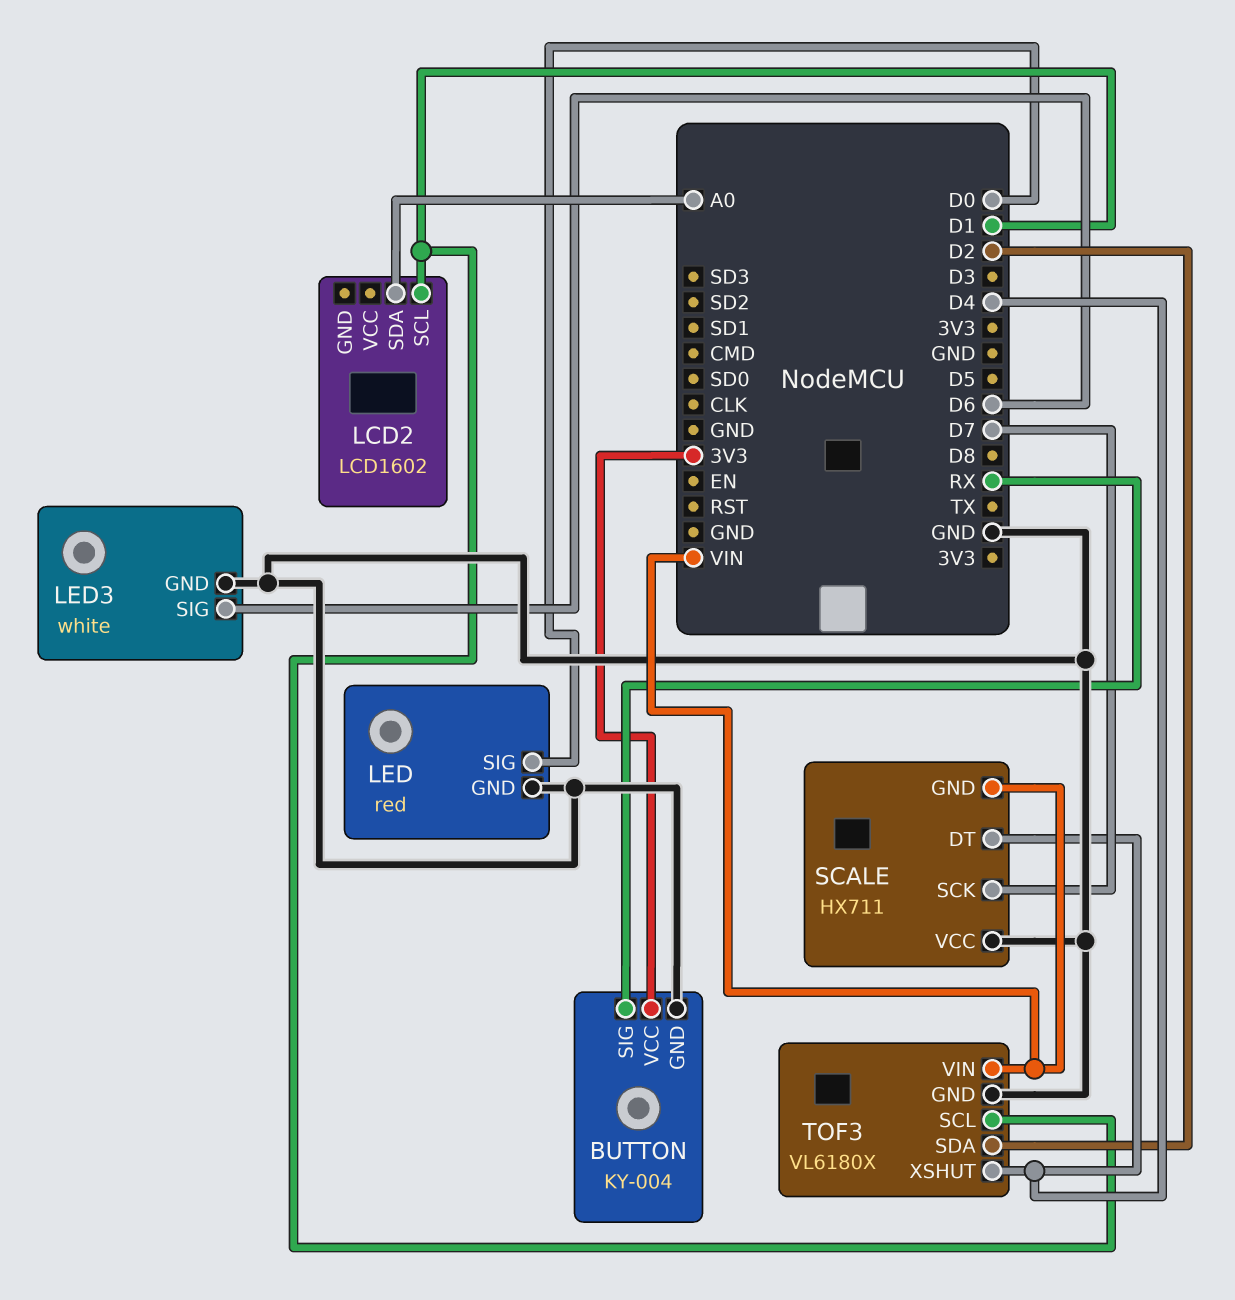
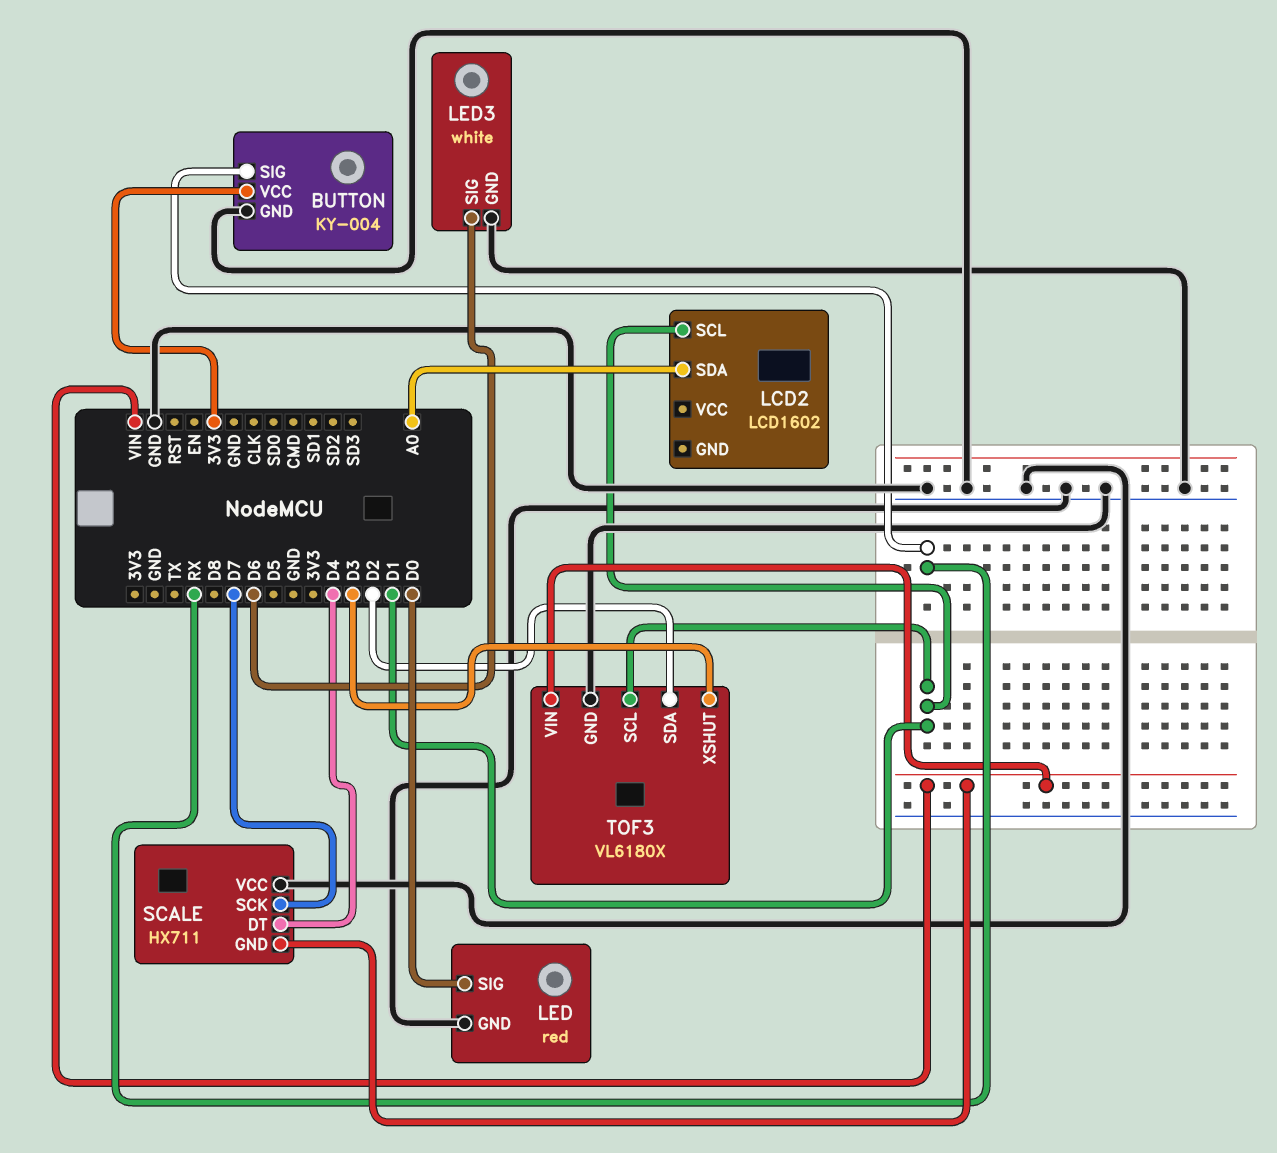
TOF3 pin XSHUT: D4 -> D3

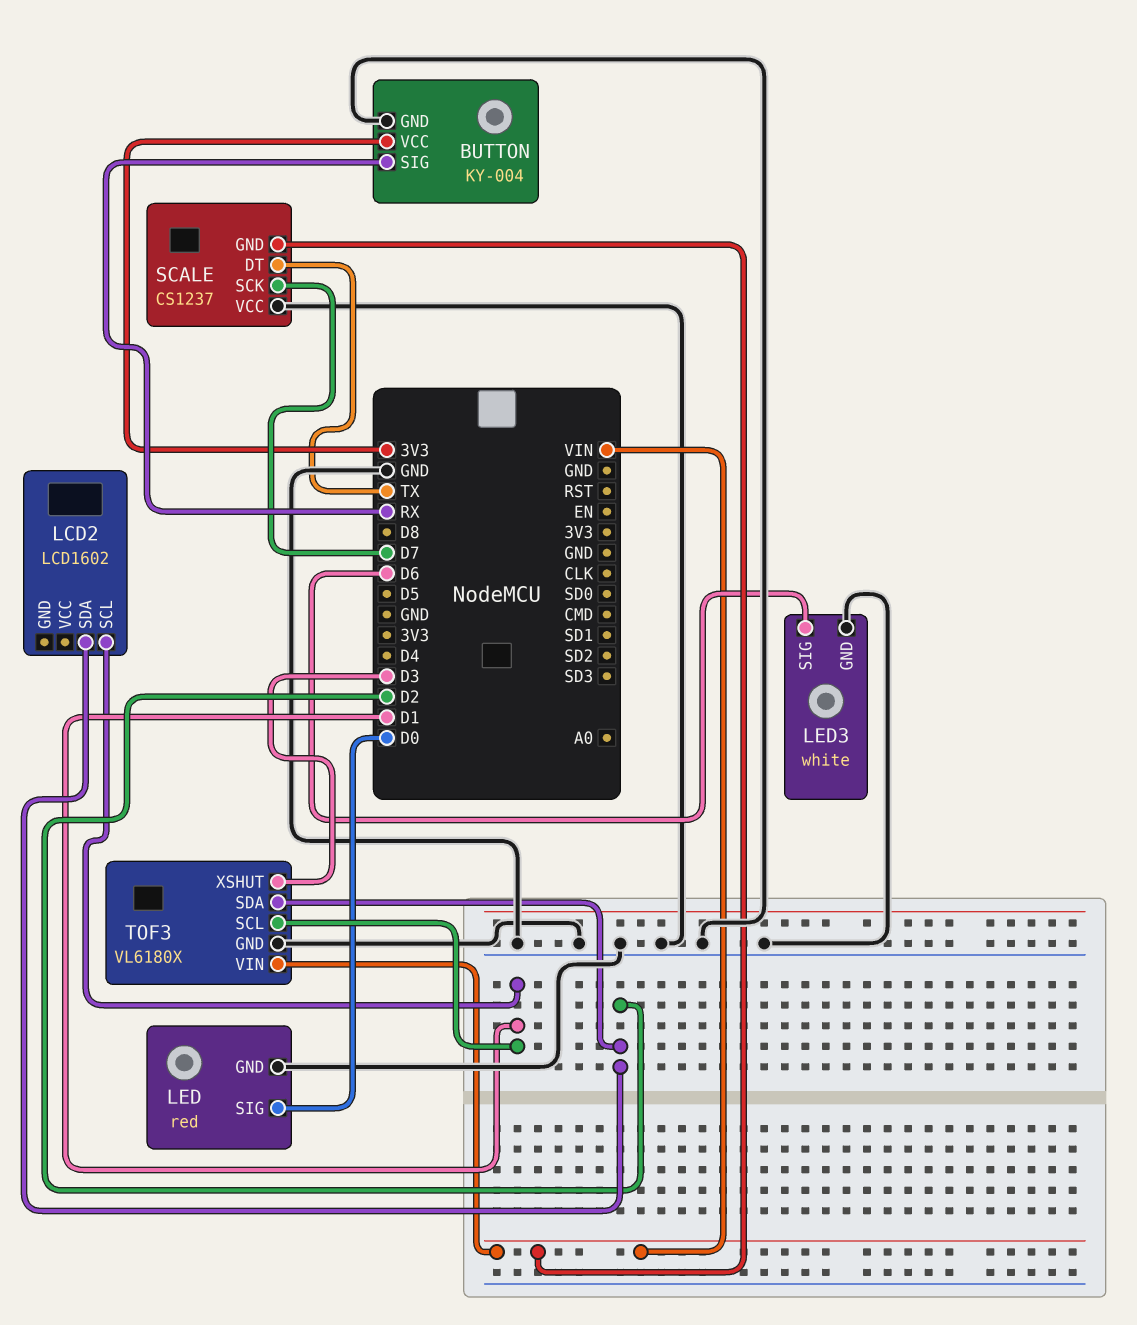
LCD2 pin SDA: A0 -> D2
SCALE: HX711 -> CS1237
SCALE pin DT: D4 -> TX

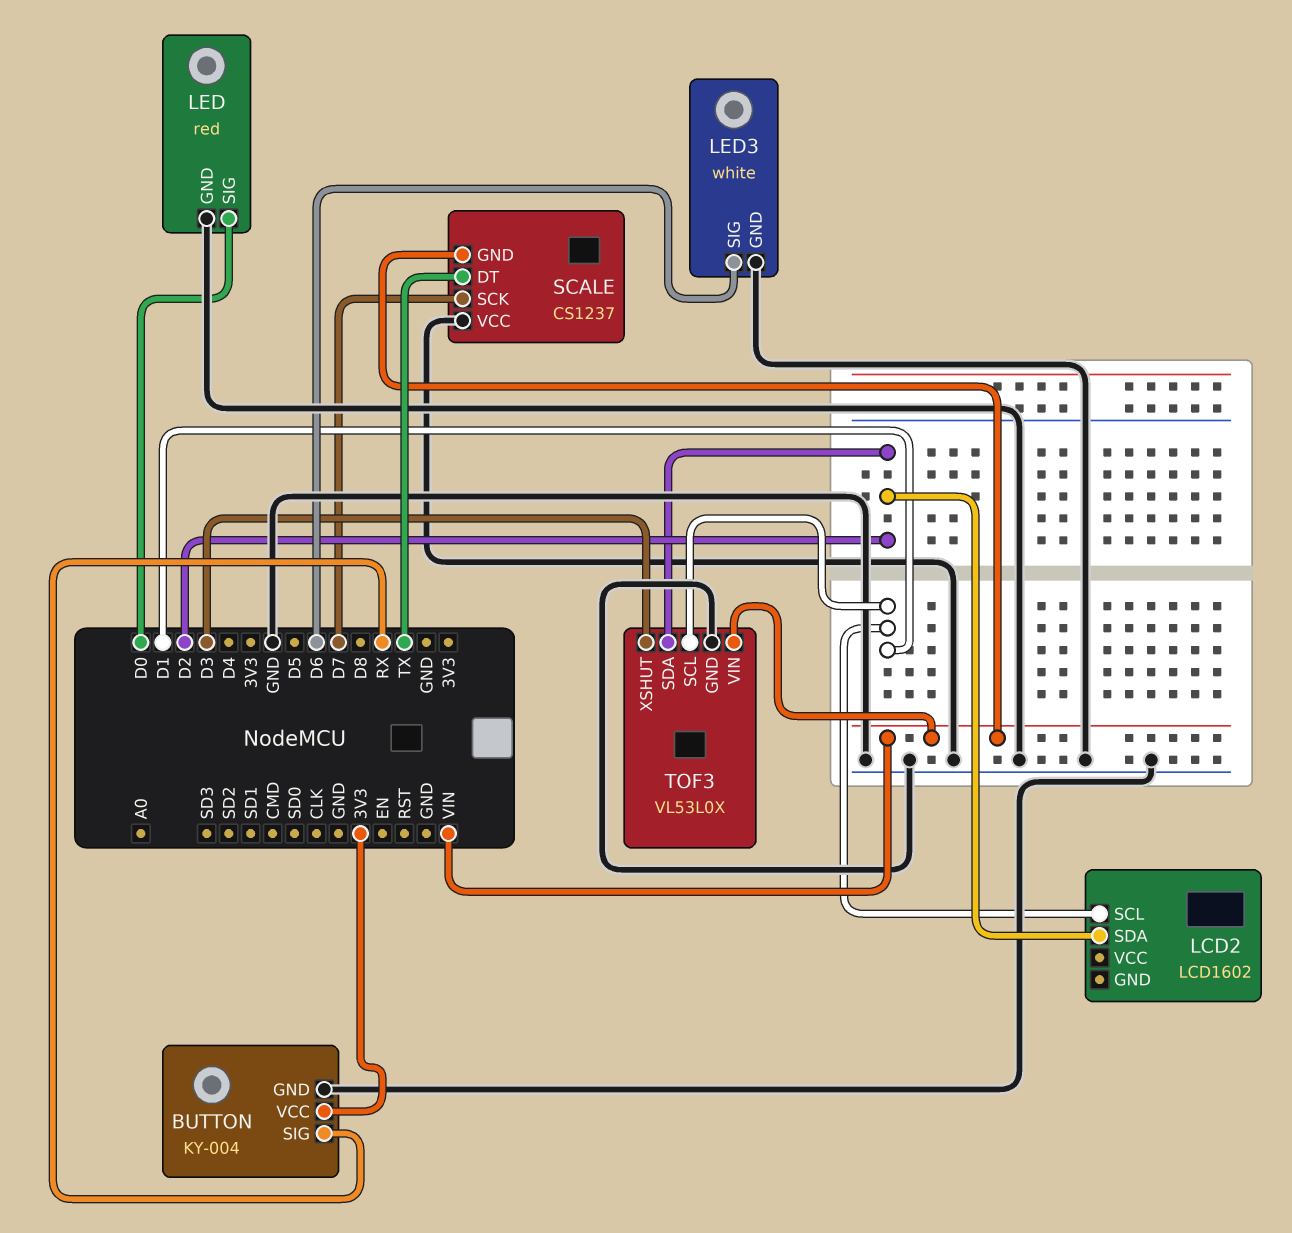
TOF3: VL6180X -> VL53L0X

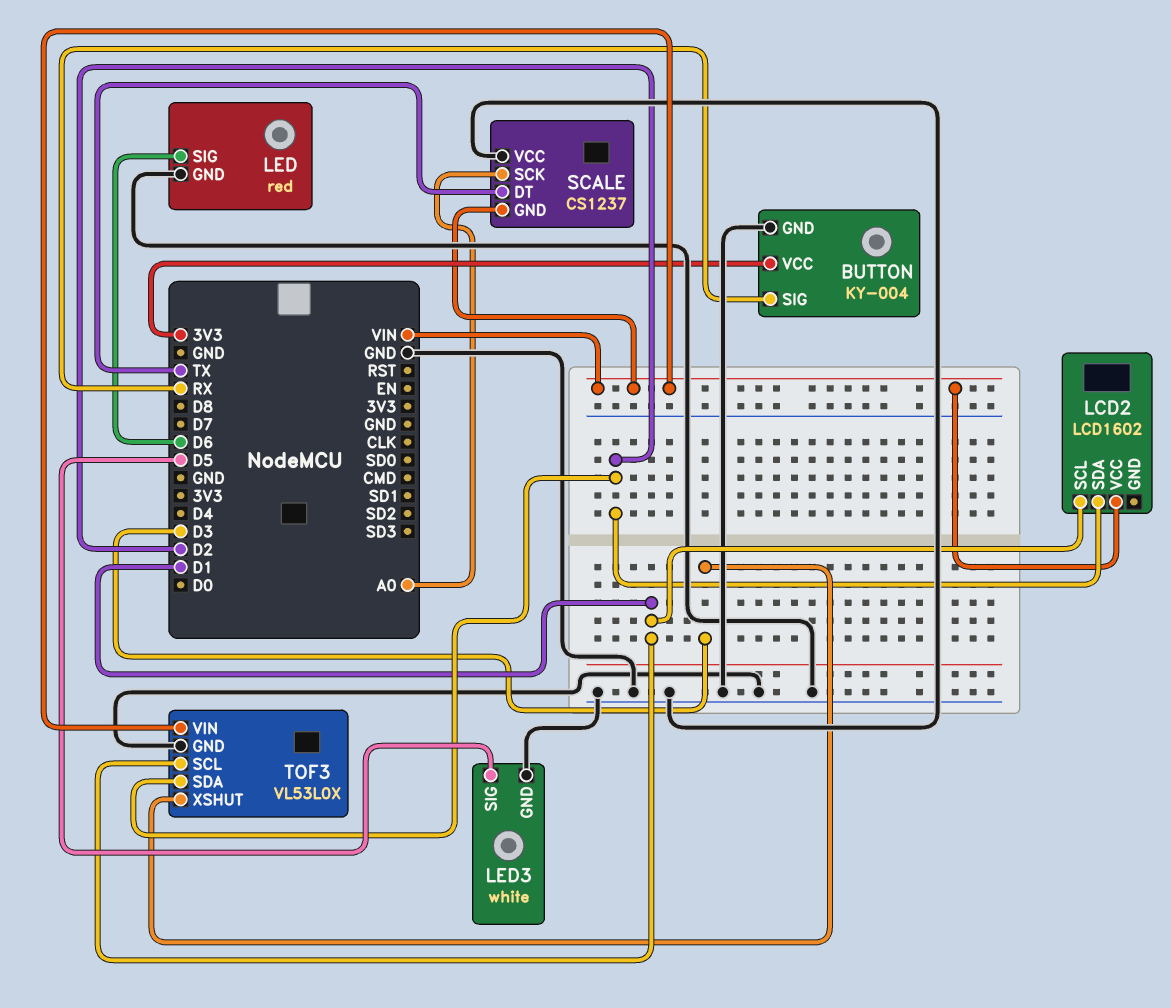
LCD2 pin VCC: none -> VIN
LED pin SIG: D0 -> D6
LED3 pin SIG: D6 -> D5
SCALE pin SCK: D7 -> A0

